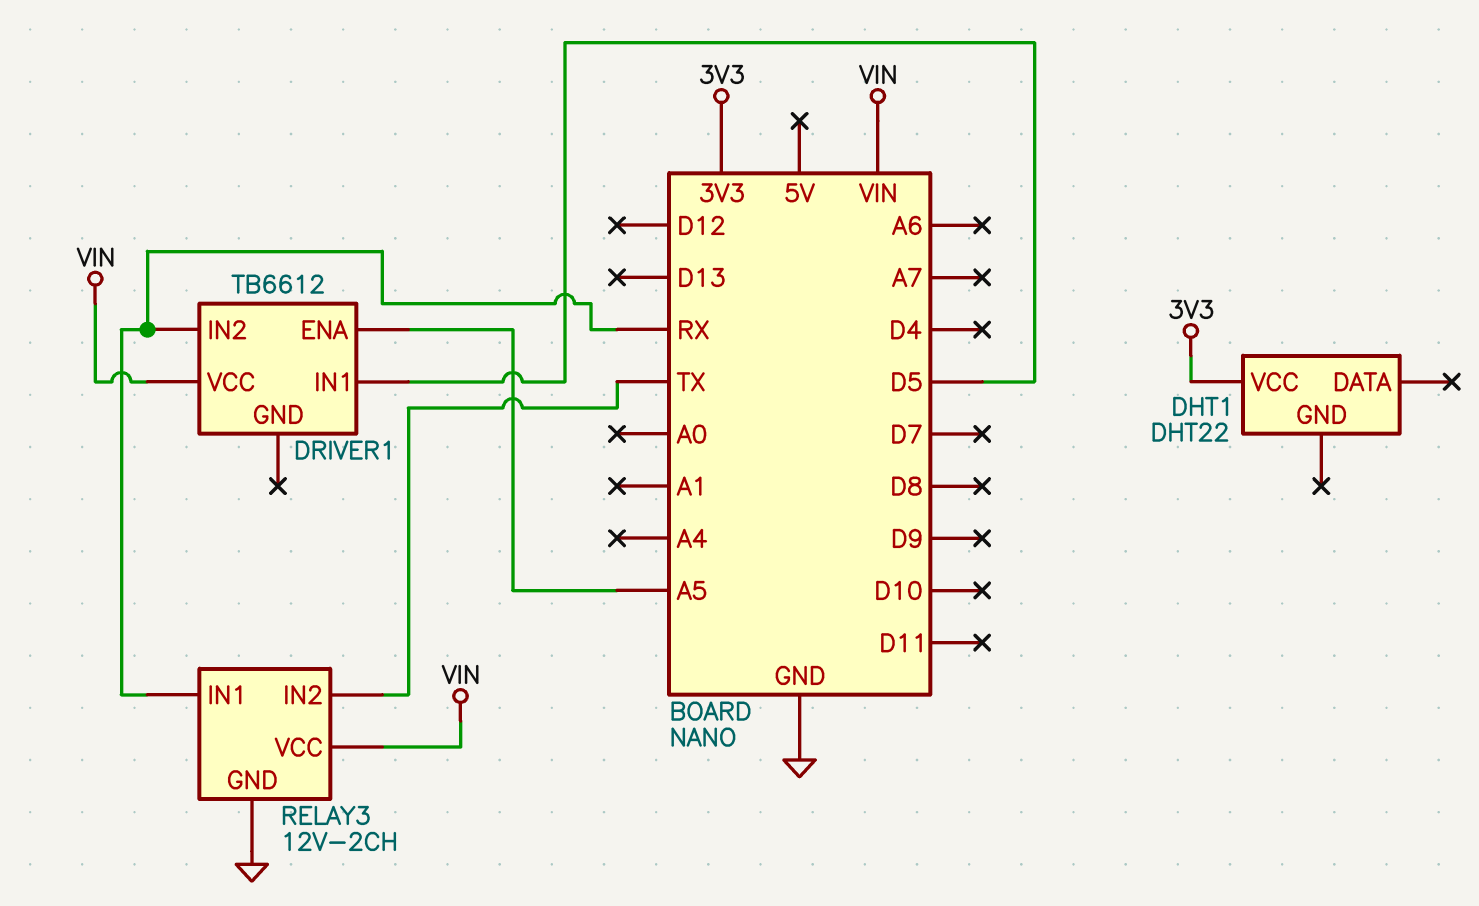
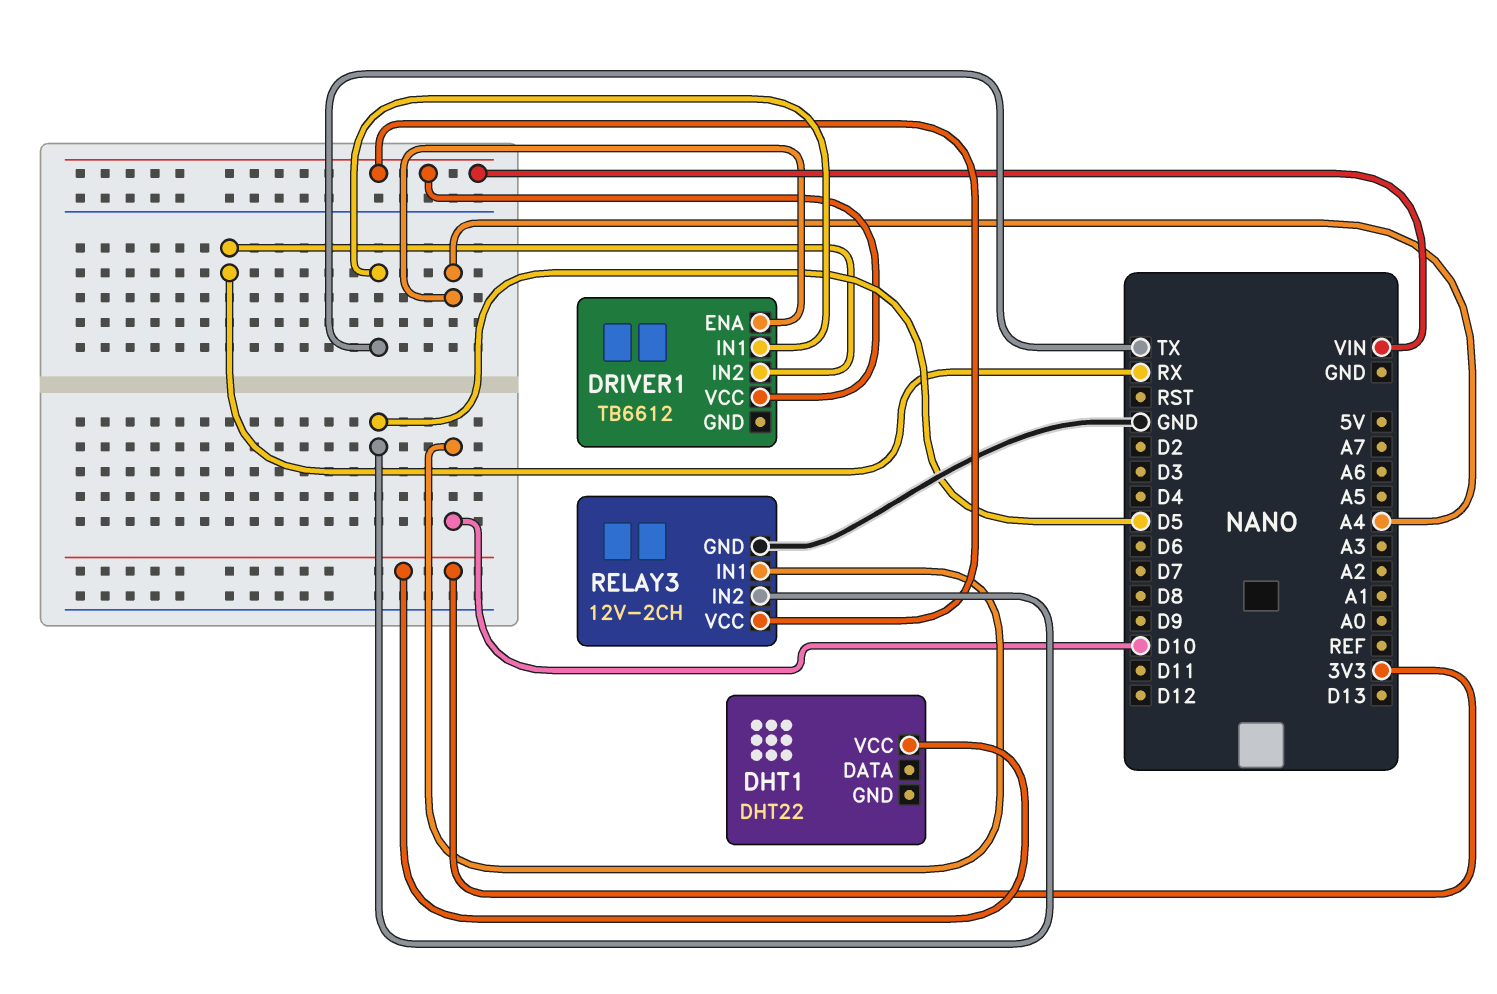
DRIVER1 pin ENA: A5 -> A4
DRIVER1 pin IN1: D5 -> TX
RELAY3 pin IN1: RX -> D10
RELAY3 pin IN2: TX -> D5

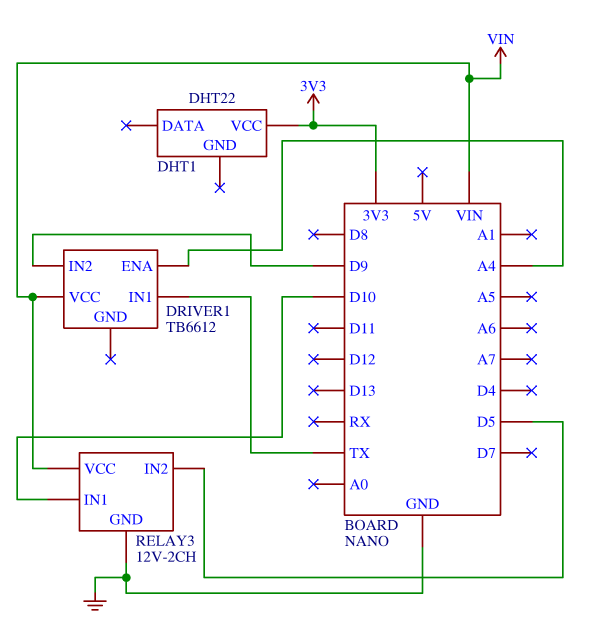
DRIVER1 pin IN2: RX -> D9

